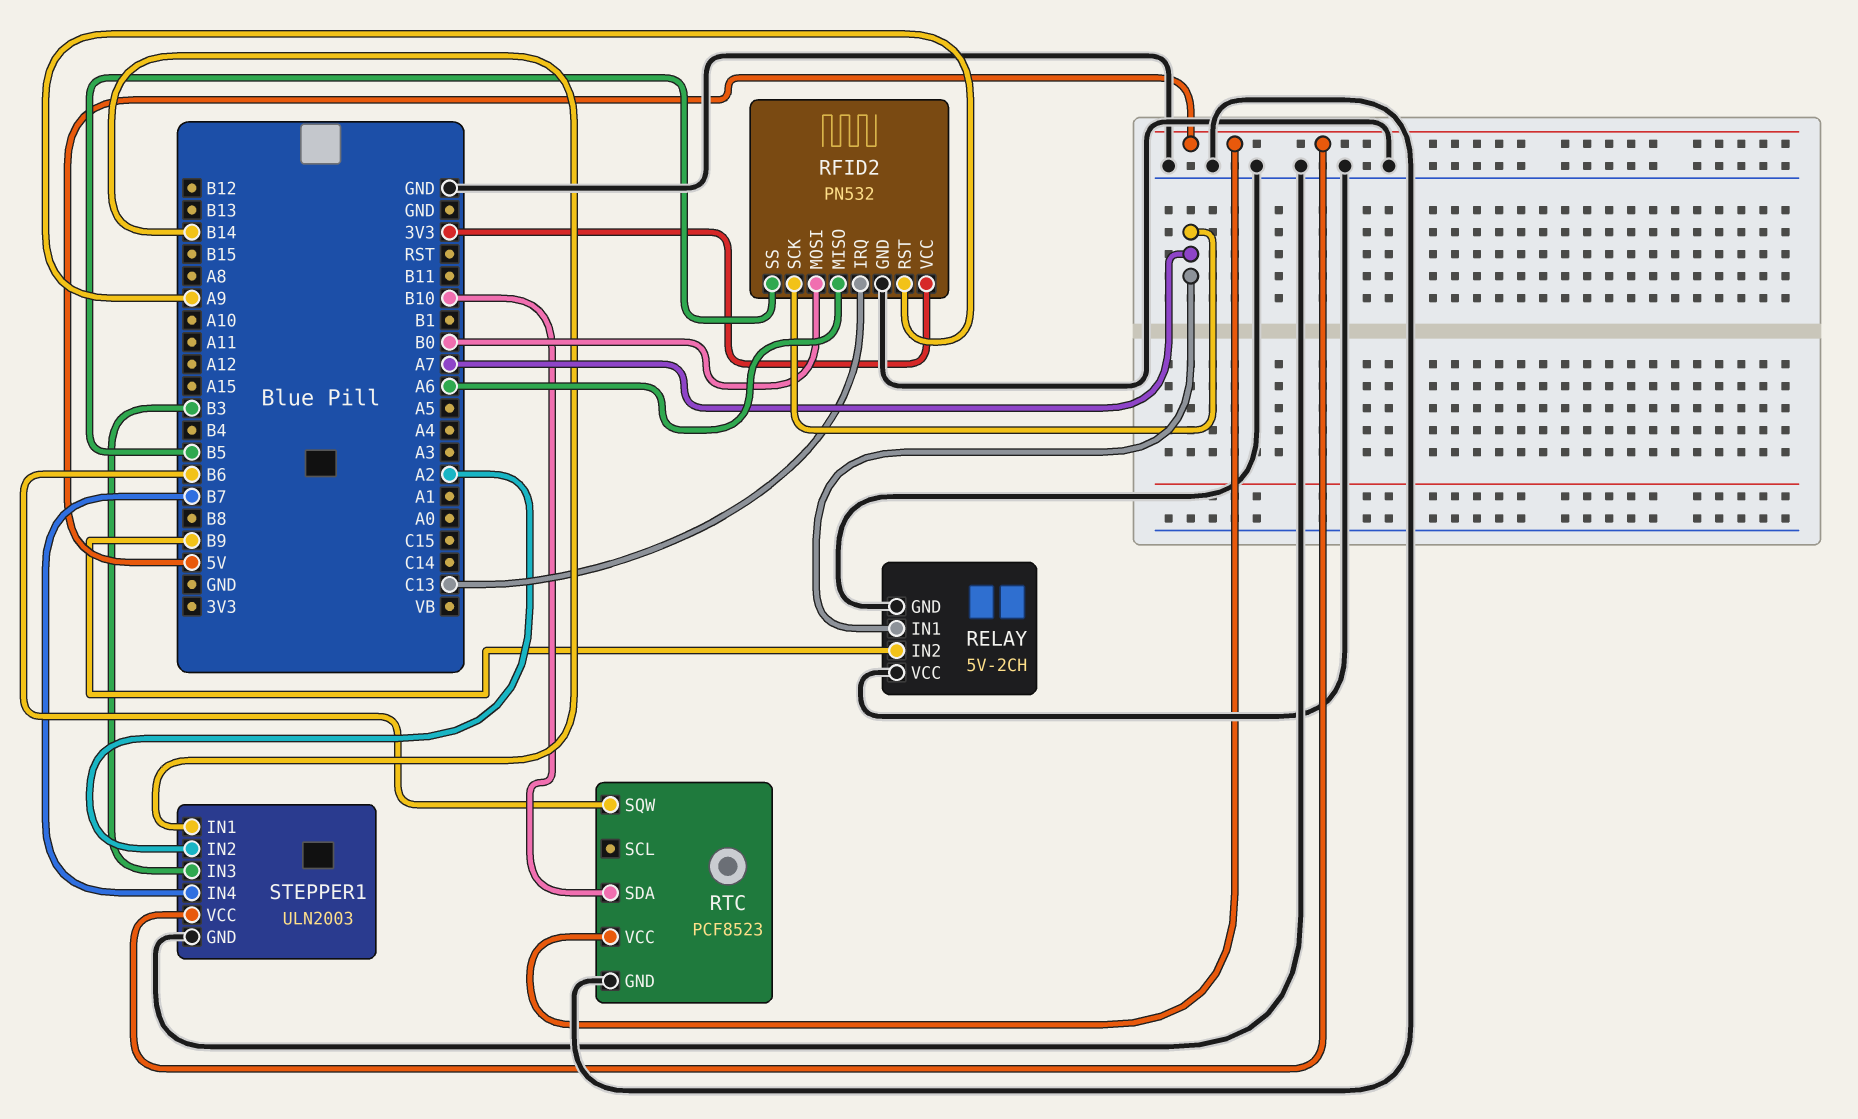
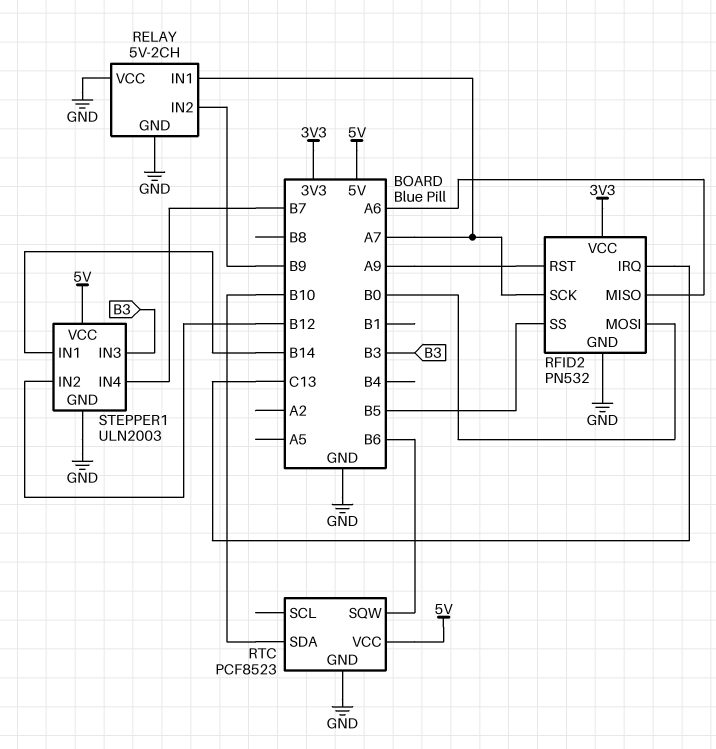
STEPPER1 pin IN2: A2 -> B12

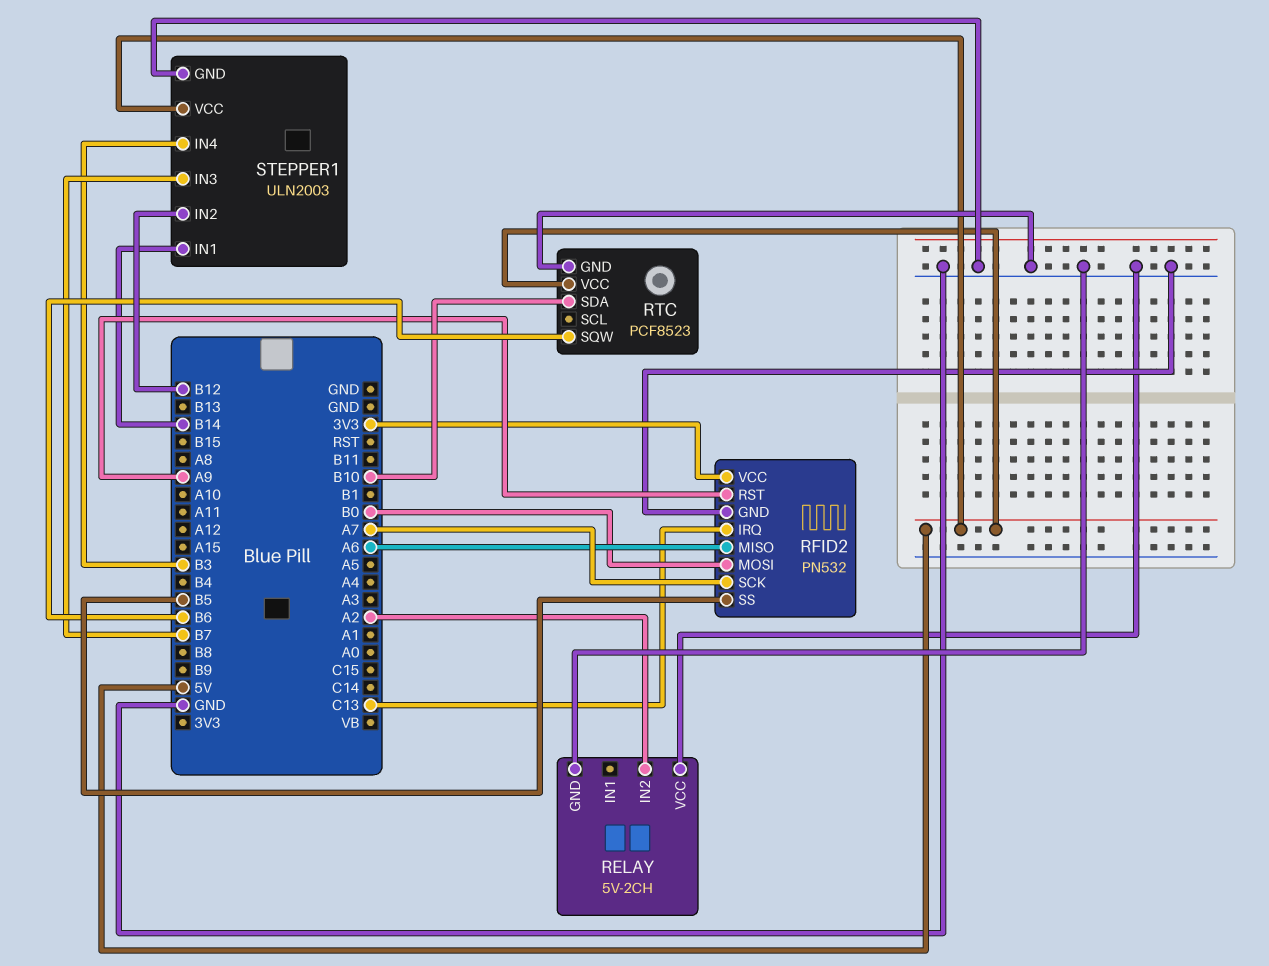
RELAY pin IN1: A7 -> none
RELAY pin IN2: B9 -> A2
STEPPER1 pin IN3: B3 -> B7
STEPPER1 pin IN4: B7 -> B3

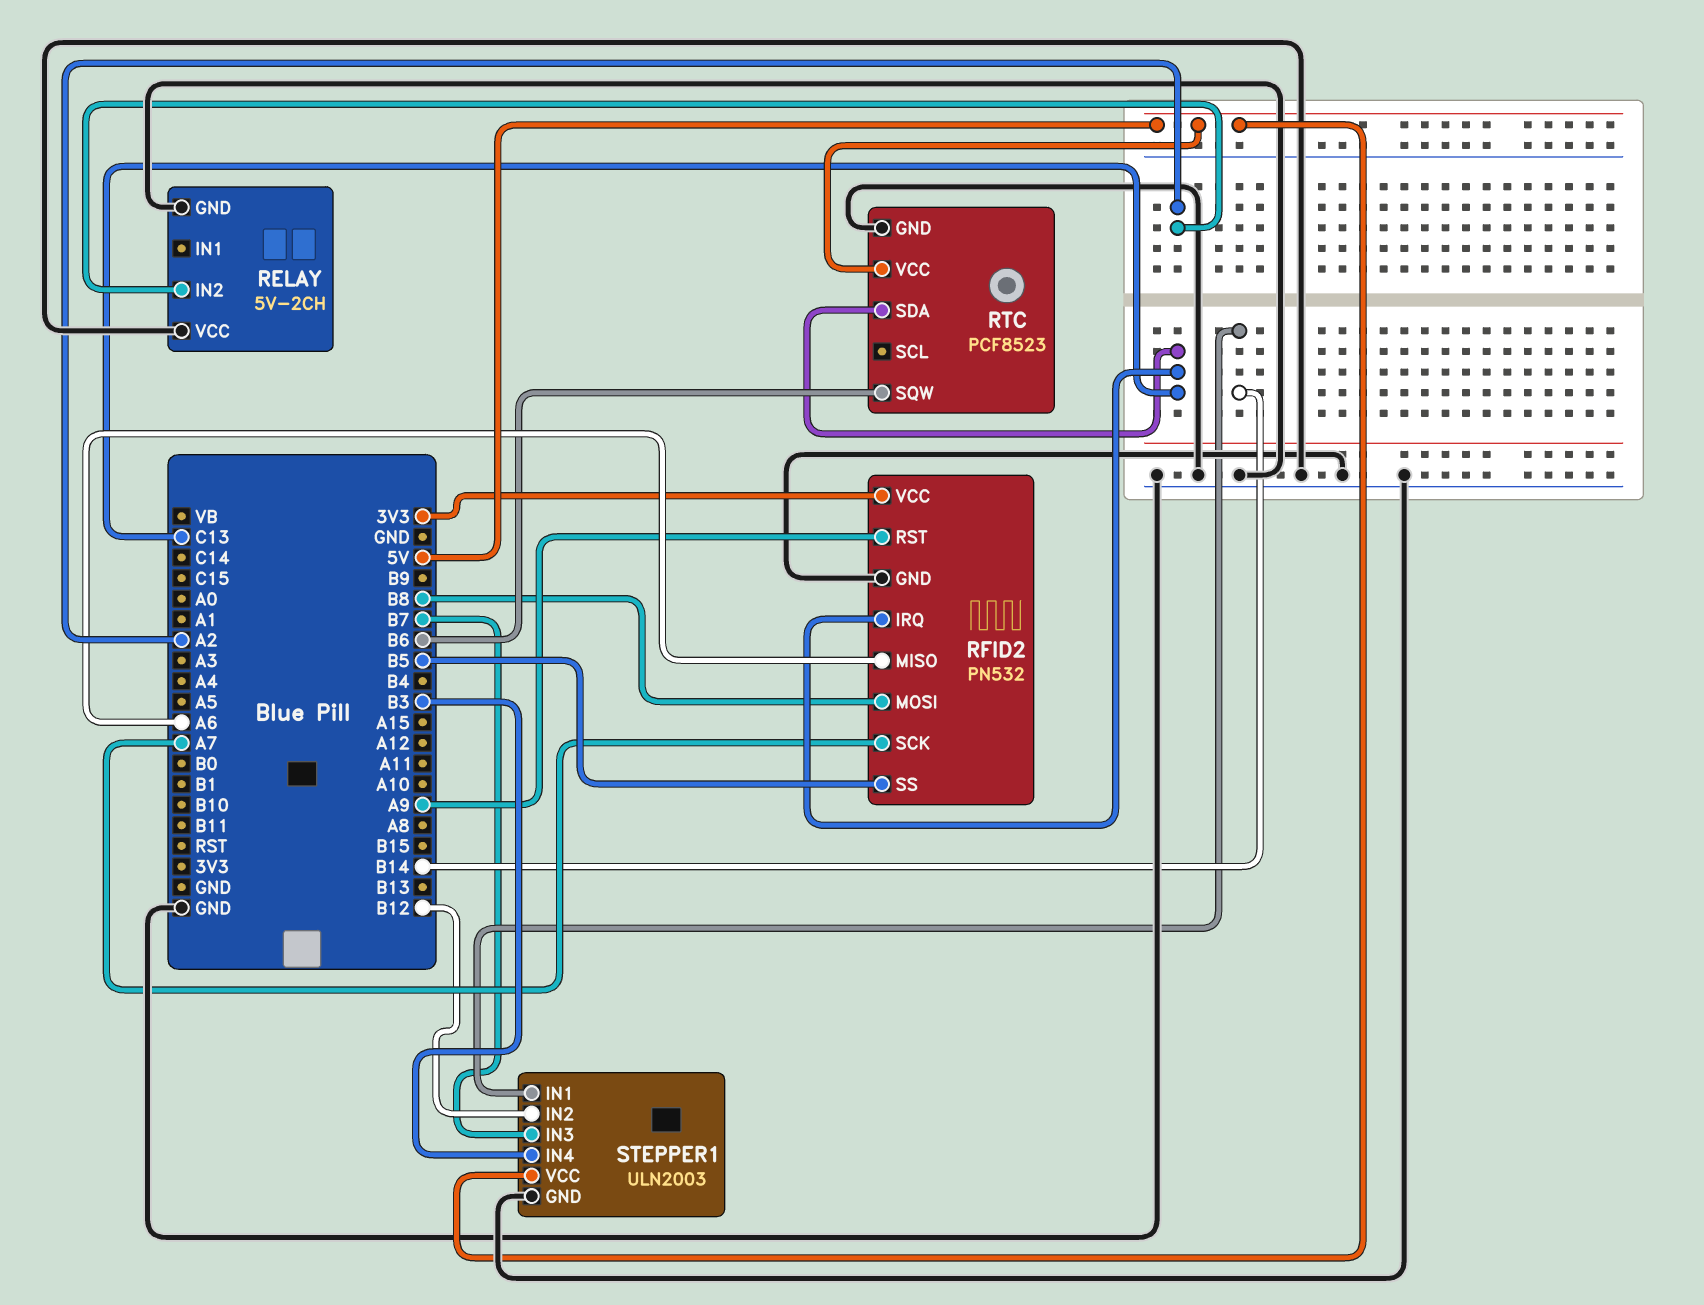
RFID2 pin MOSI: B0 -> B8
RTC pin SDA: B10 -> C13

